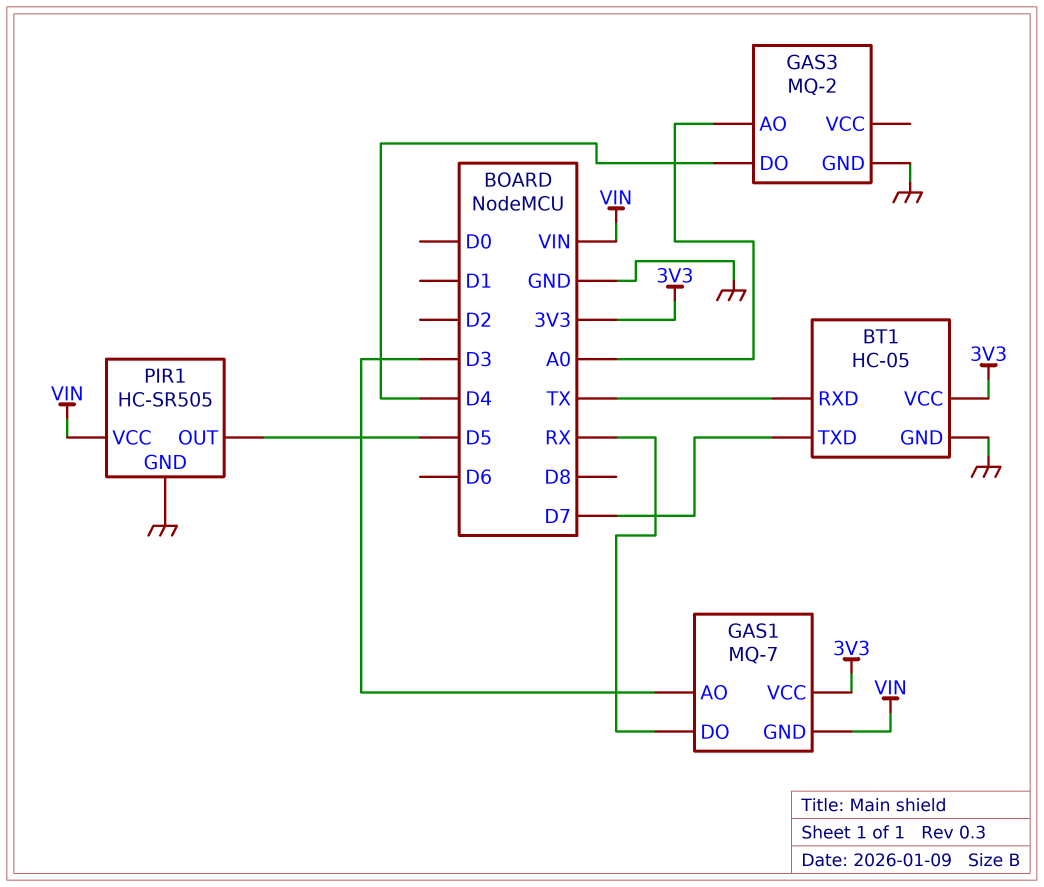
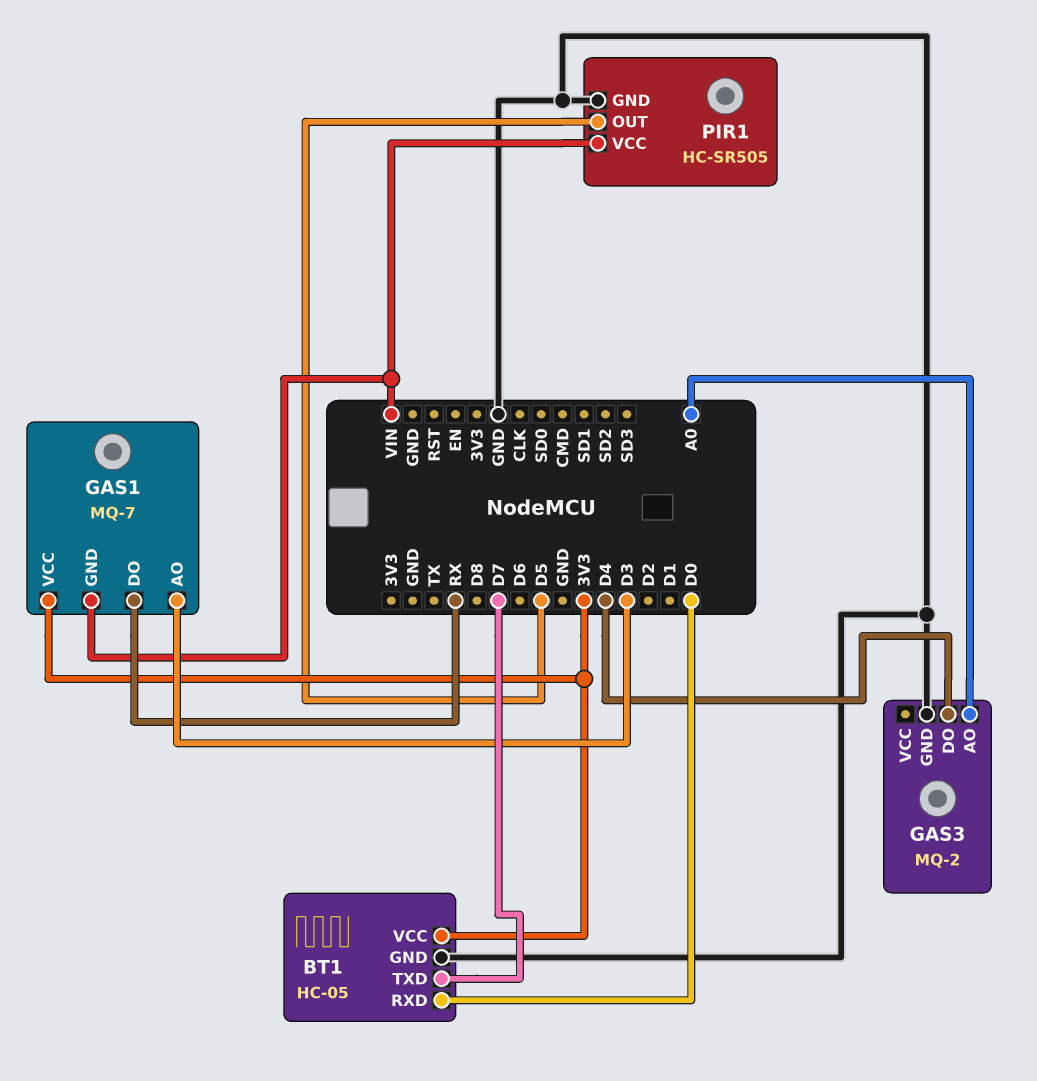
BT1 pin RXD: TX -> D0

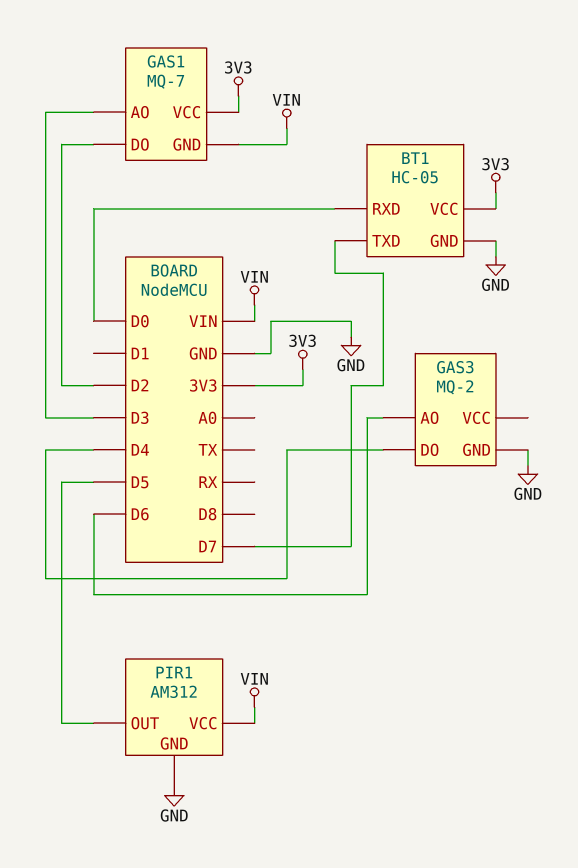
GAS1 pin DO: RX -> D2
GAS3 pin AO: A0 -> D6
PIR1: HC-SR505 -> AM312

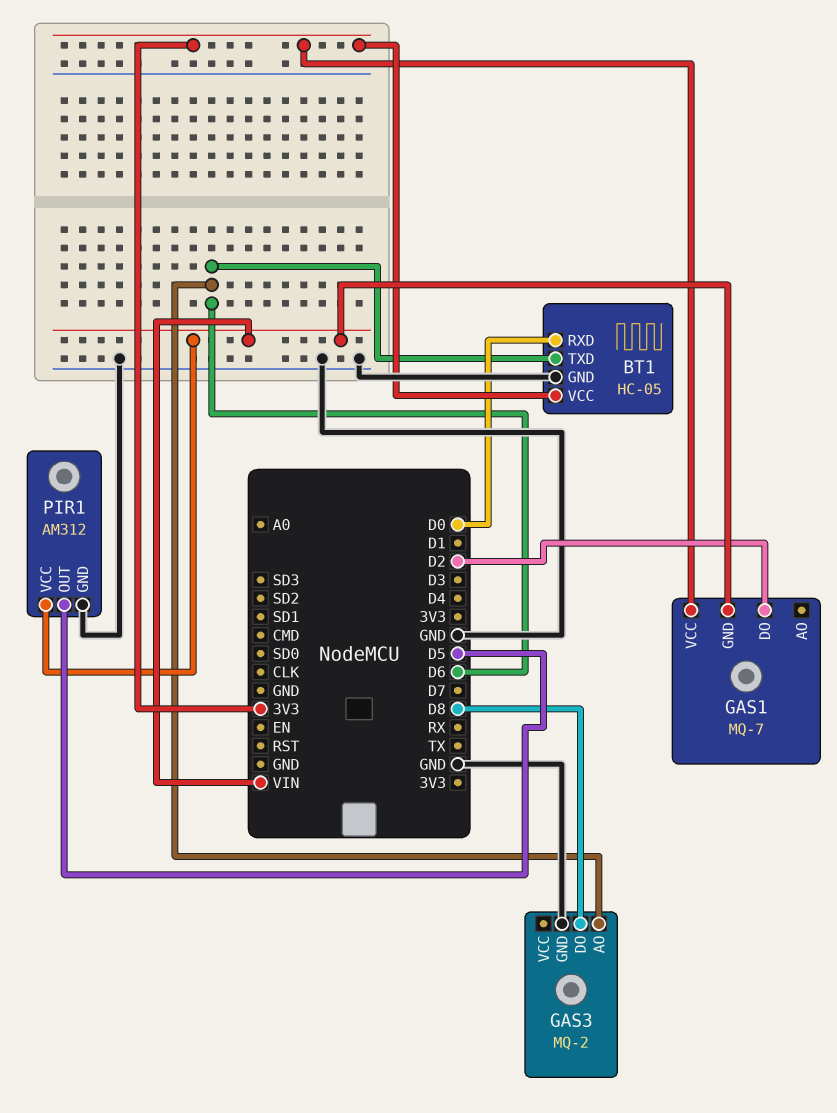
BT1 pin TXD: D7 -> D6
GAS1 pin AO: D3 -> none
GAS3 pin DO: D4 -> D8

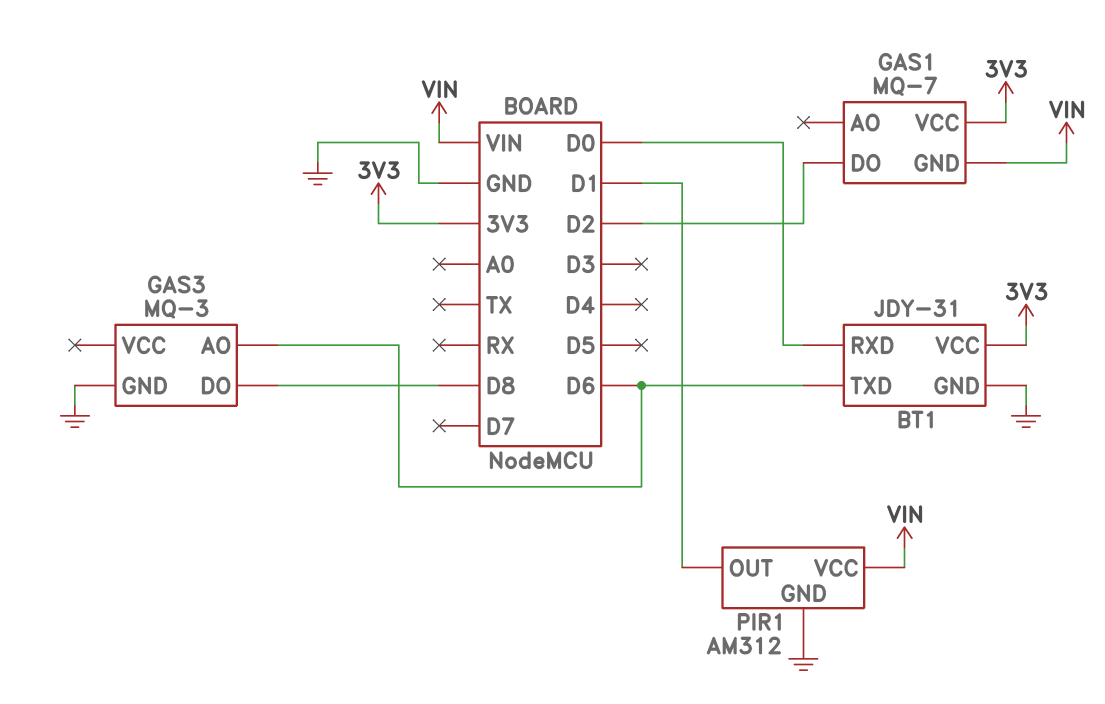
BT1: HC-05 -> JDY-31
GAS3: MQ-2 -> MQ-3
PIR1 pin OUT: D5 -> D1

